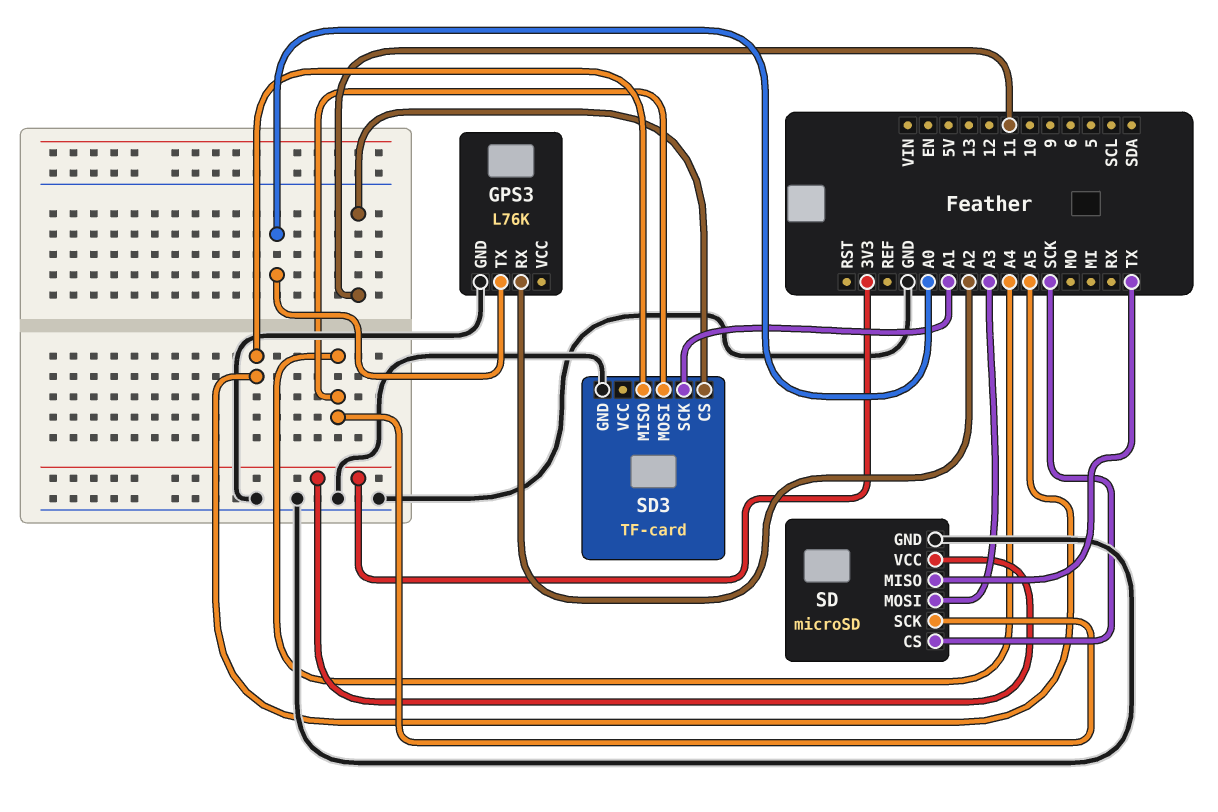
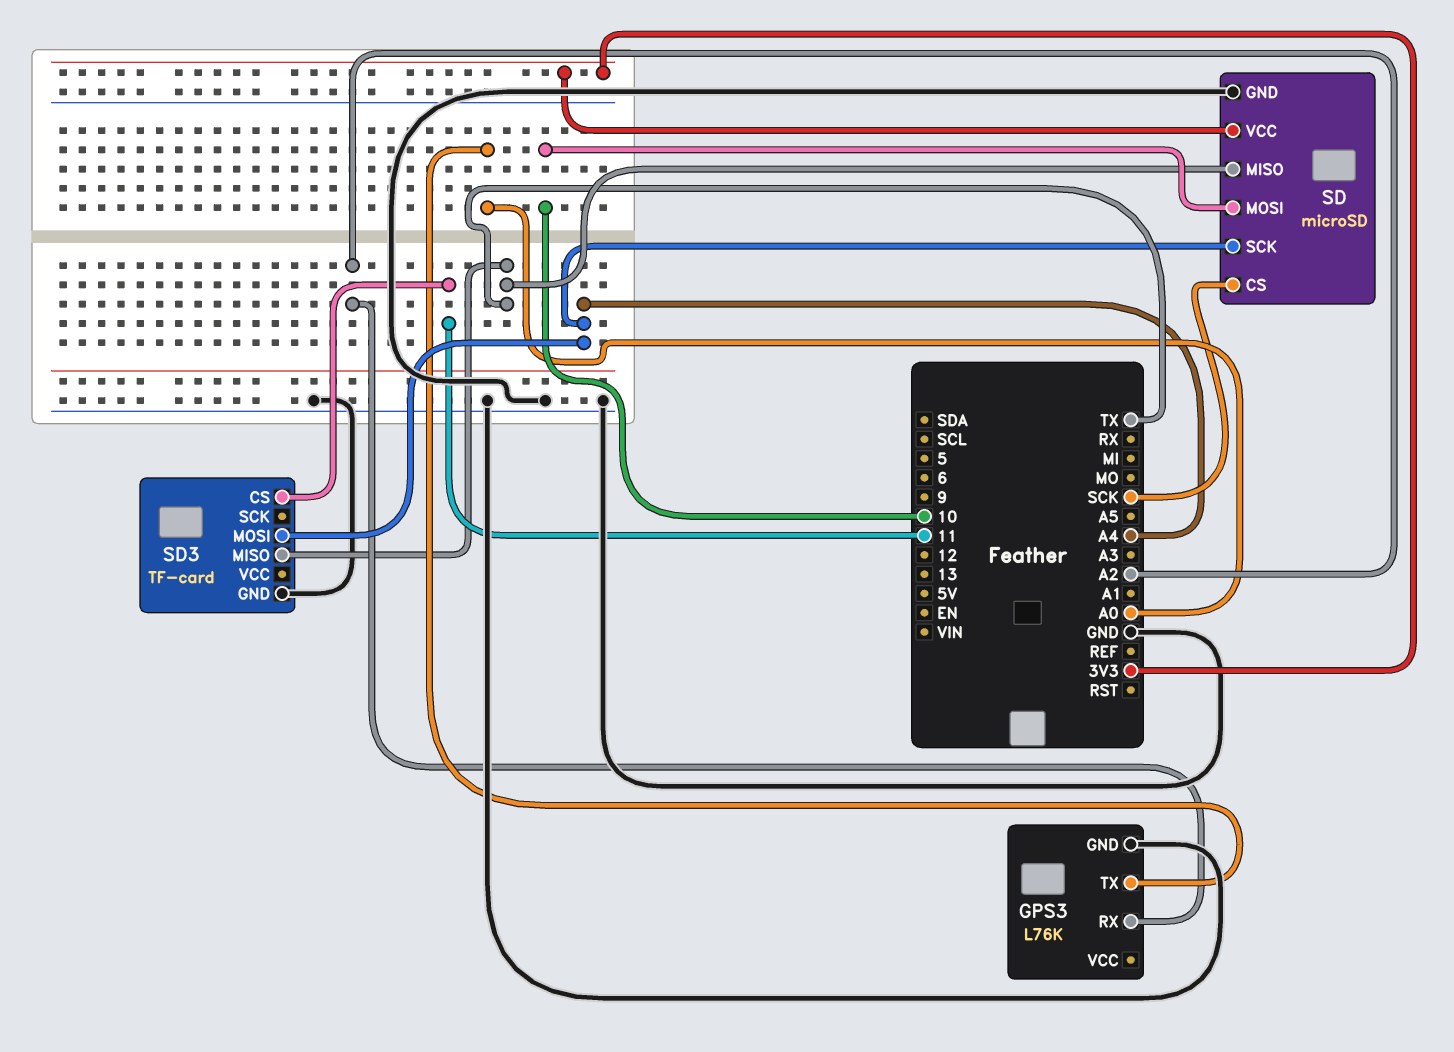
SD pin MOSI: A3 -> 10
SD3 pin MISO: A5 -> TX
SD3 pin SCK: A1 -> none

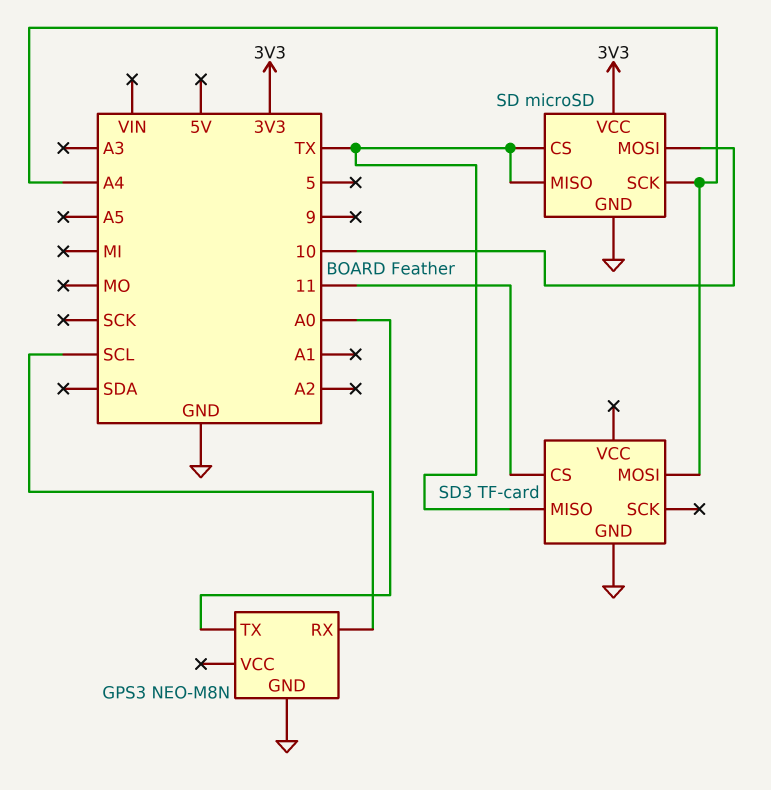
GPS3: L76K -> NEO-M8N
GPS3 pin RX: A2 -> SCL
SD pin CS: SCK -> TX

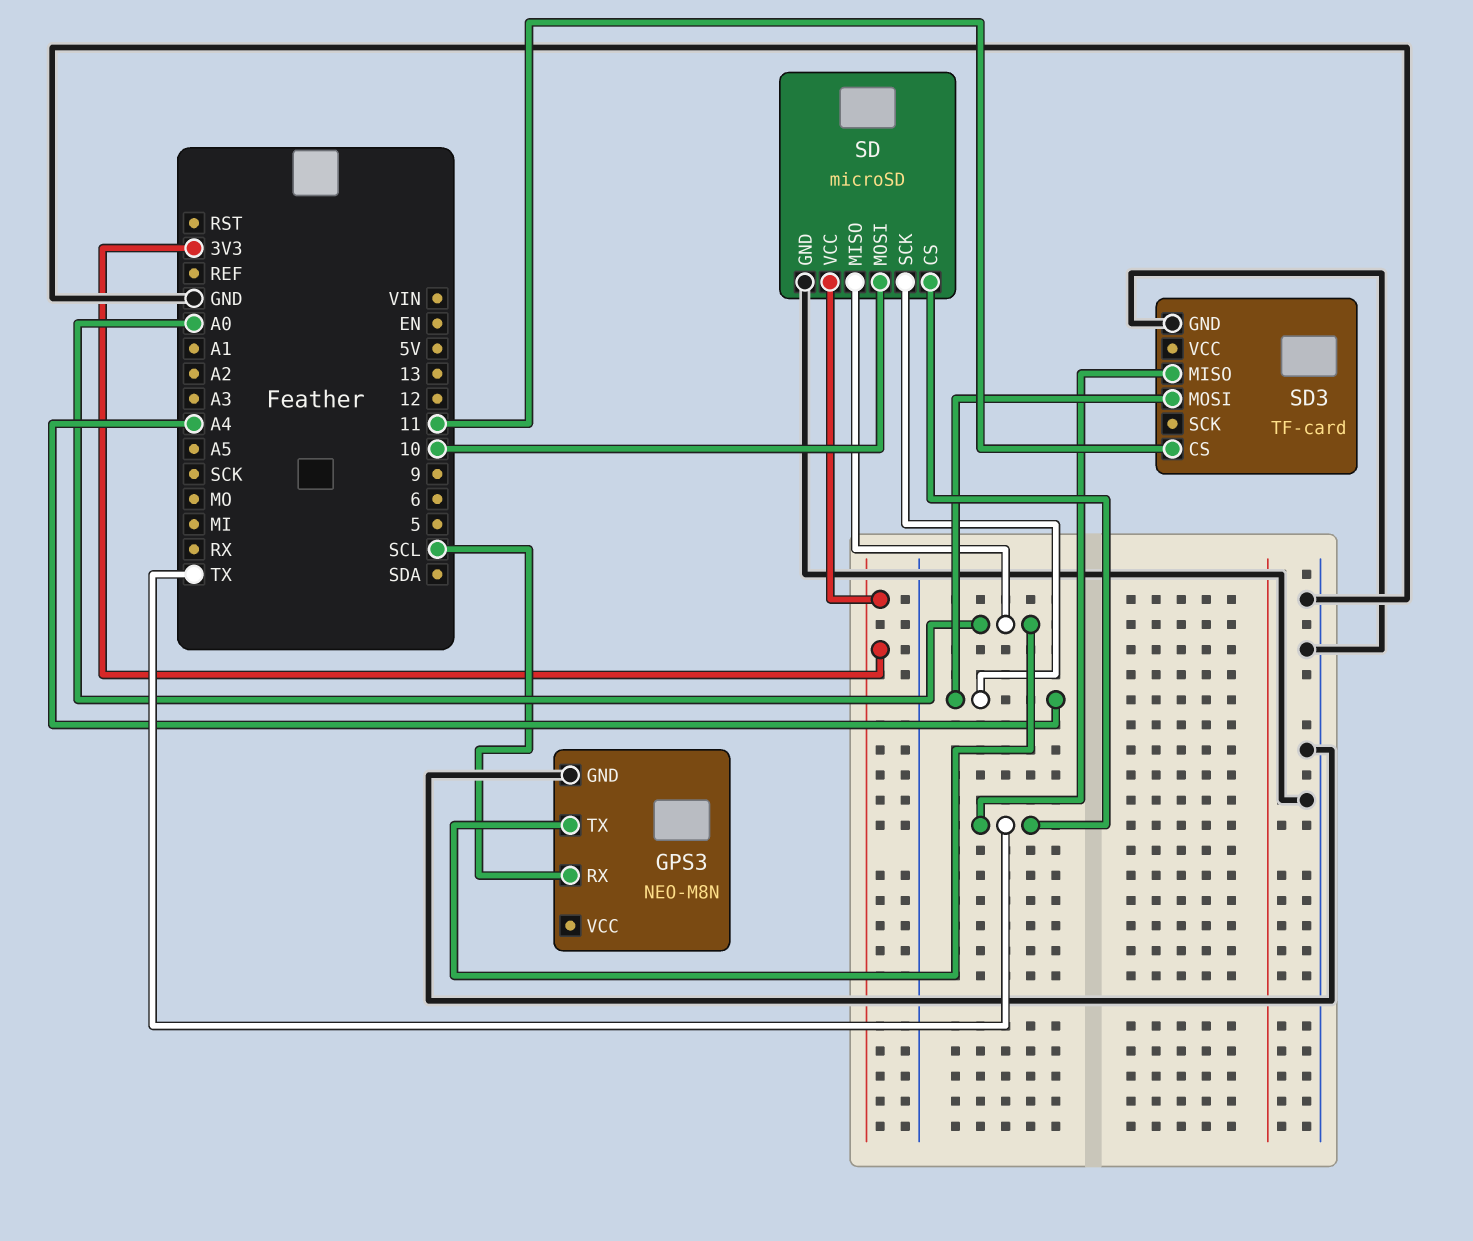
SD pin MISO: TX -> A0

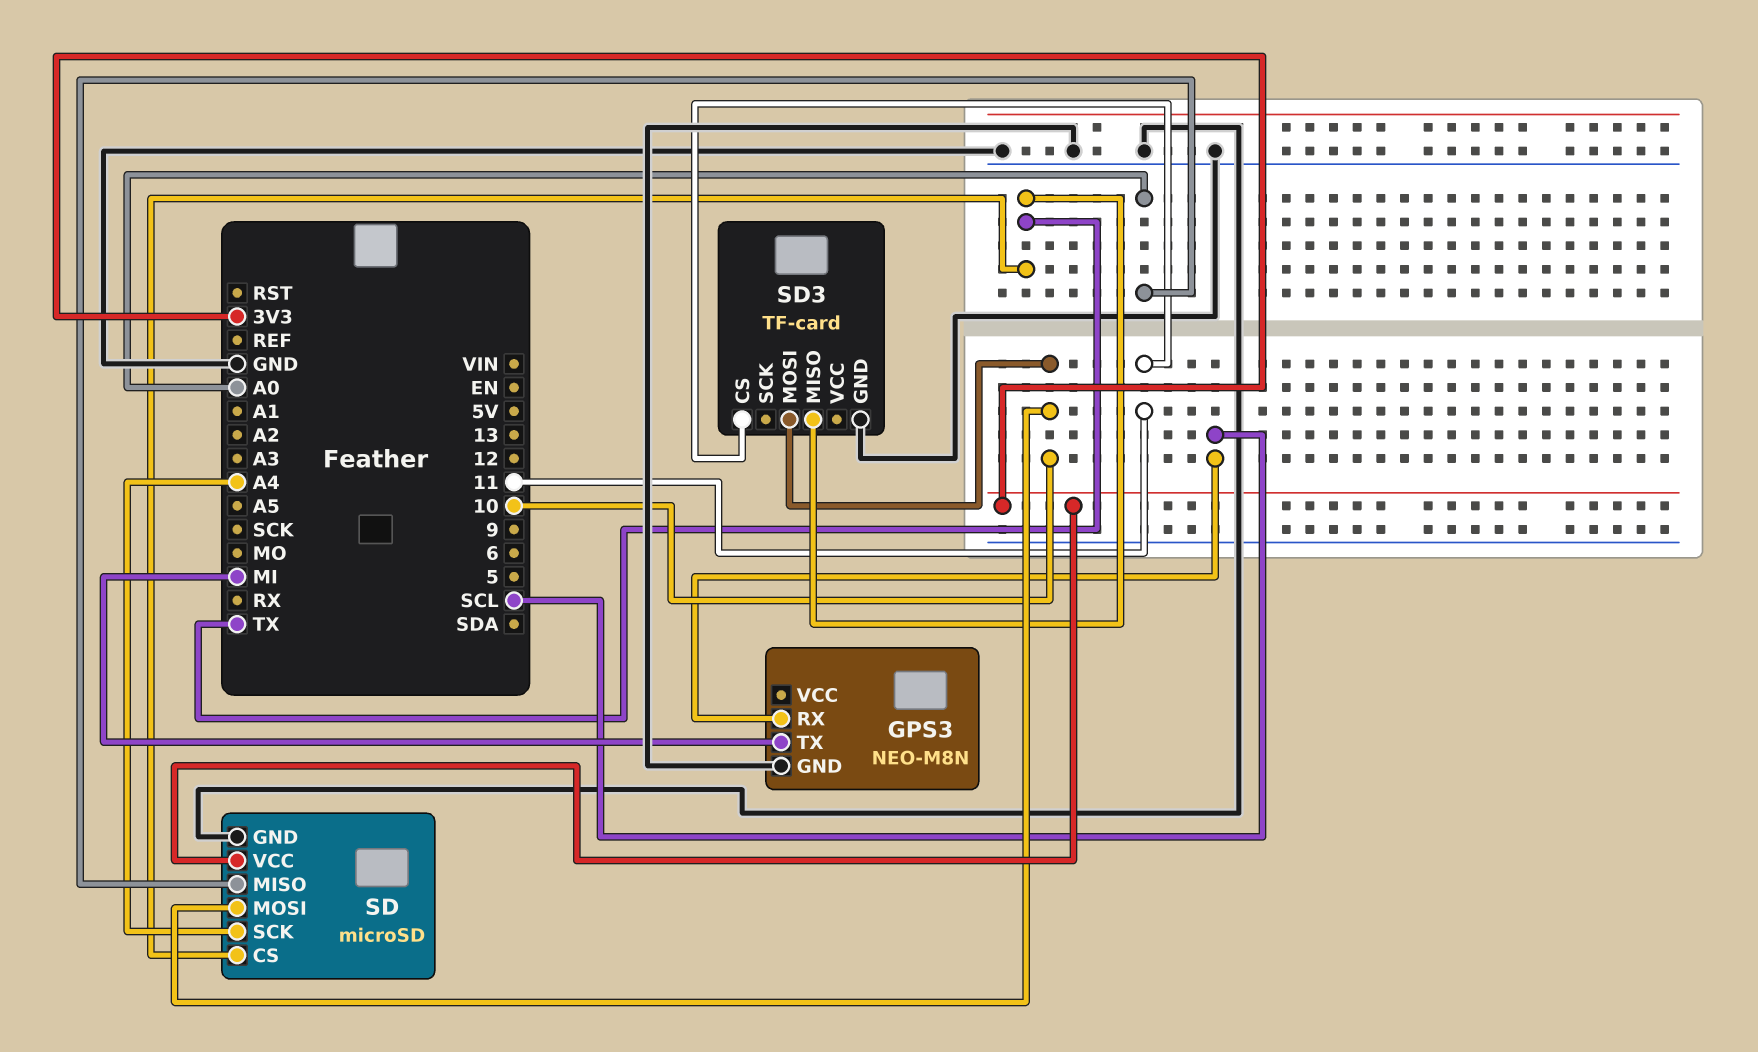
GPS3 pin TX: A0 -> MI
SD3 pin MOSI: A4 -> 10

